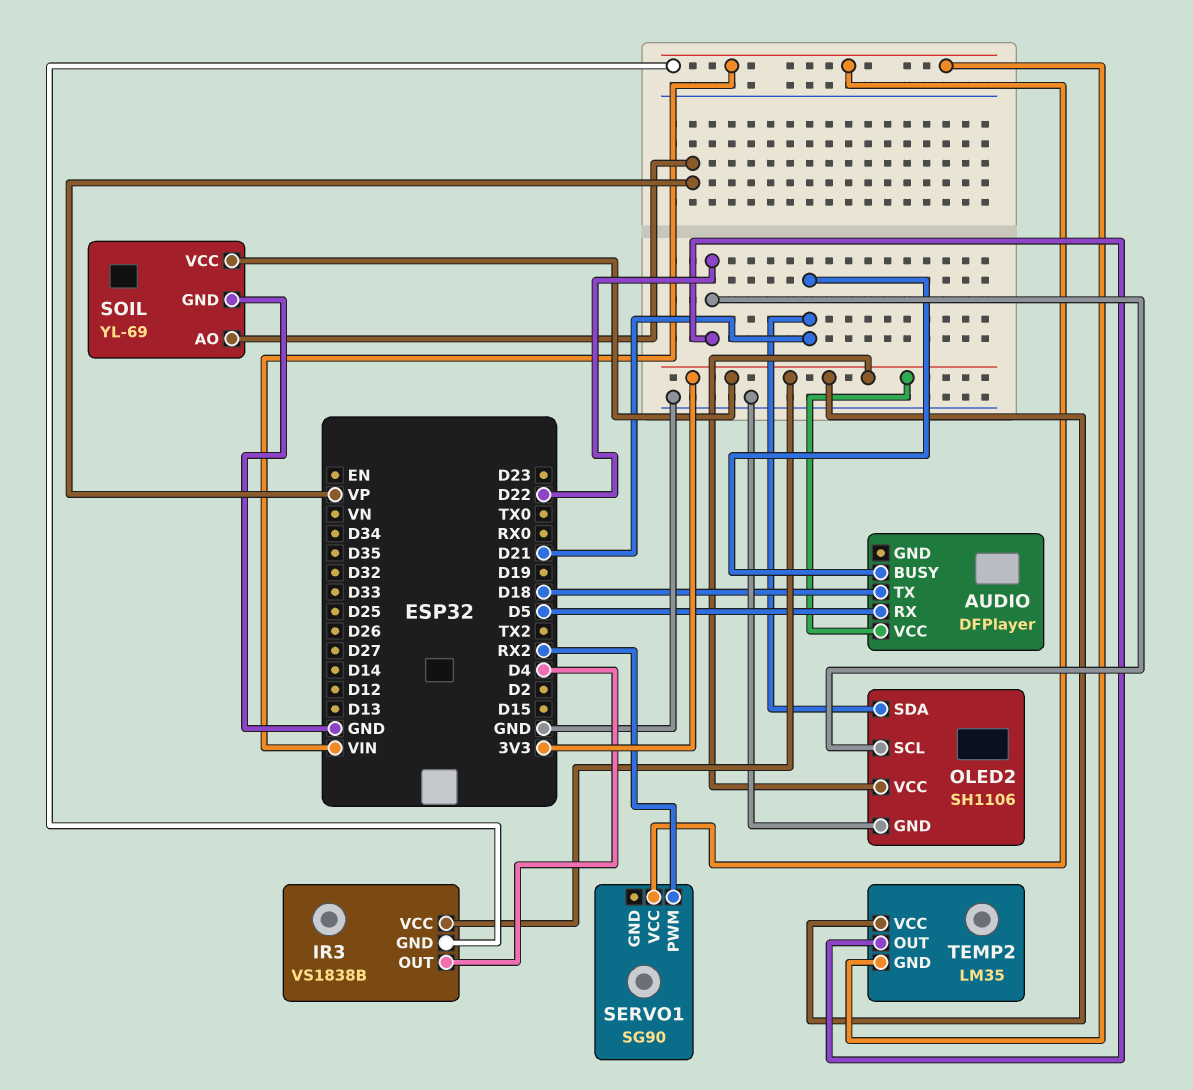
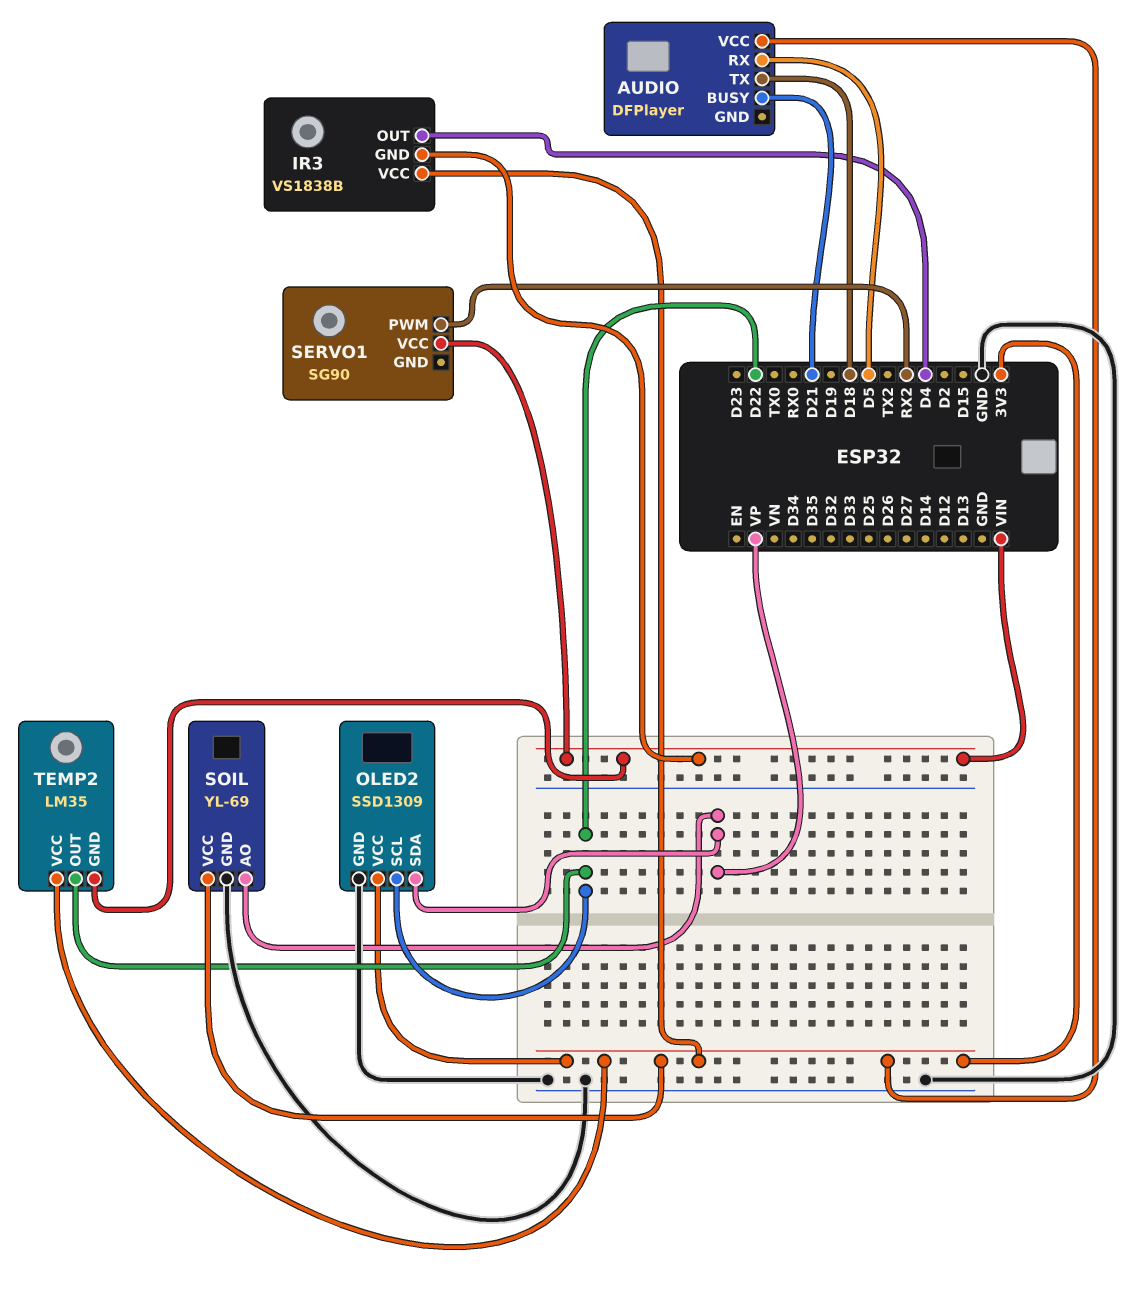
OLED2: SH1106 -> SSD1309
OLED2 pin SDA: D21 -> VP

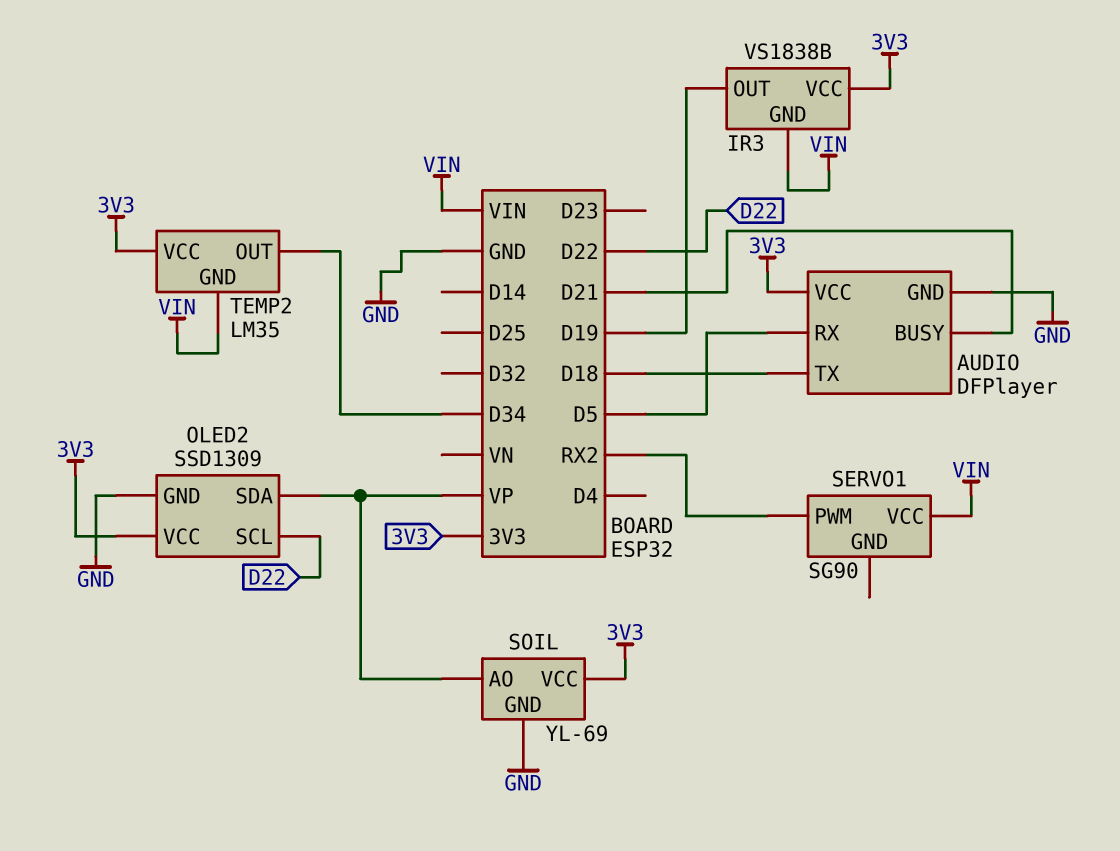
AUDIO pin GND: none -> GND
IR3 pin OUT: D4 -> D19
TEMP2 pin OUT: D22 -> D34

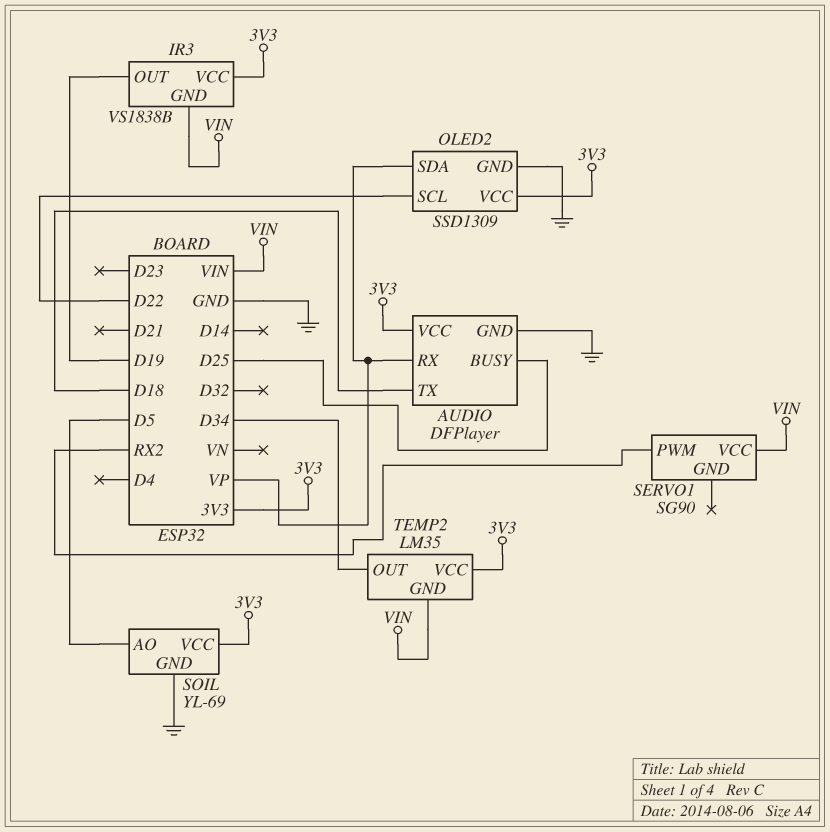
AUDIO pin BUSY: D21 -> D25
AUDIO pin RX: D5 -> VP
SOIL pin AO: VP -> D5

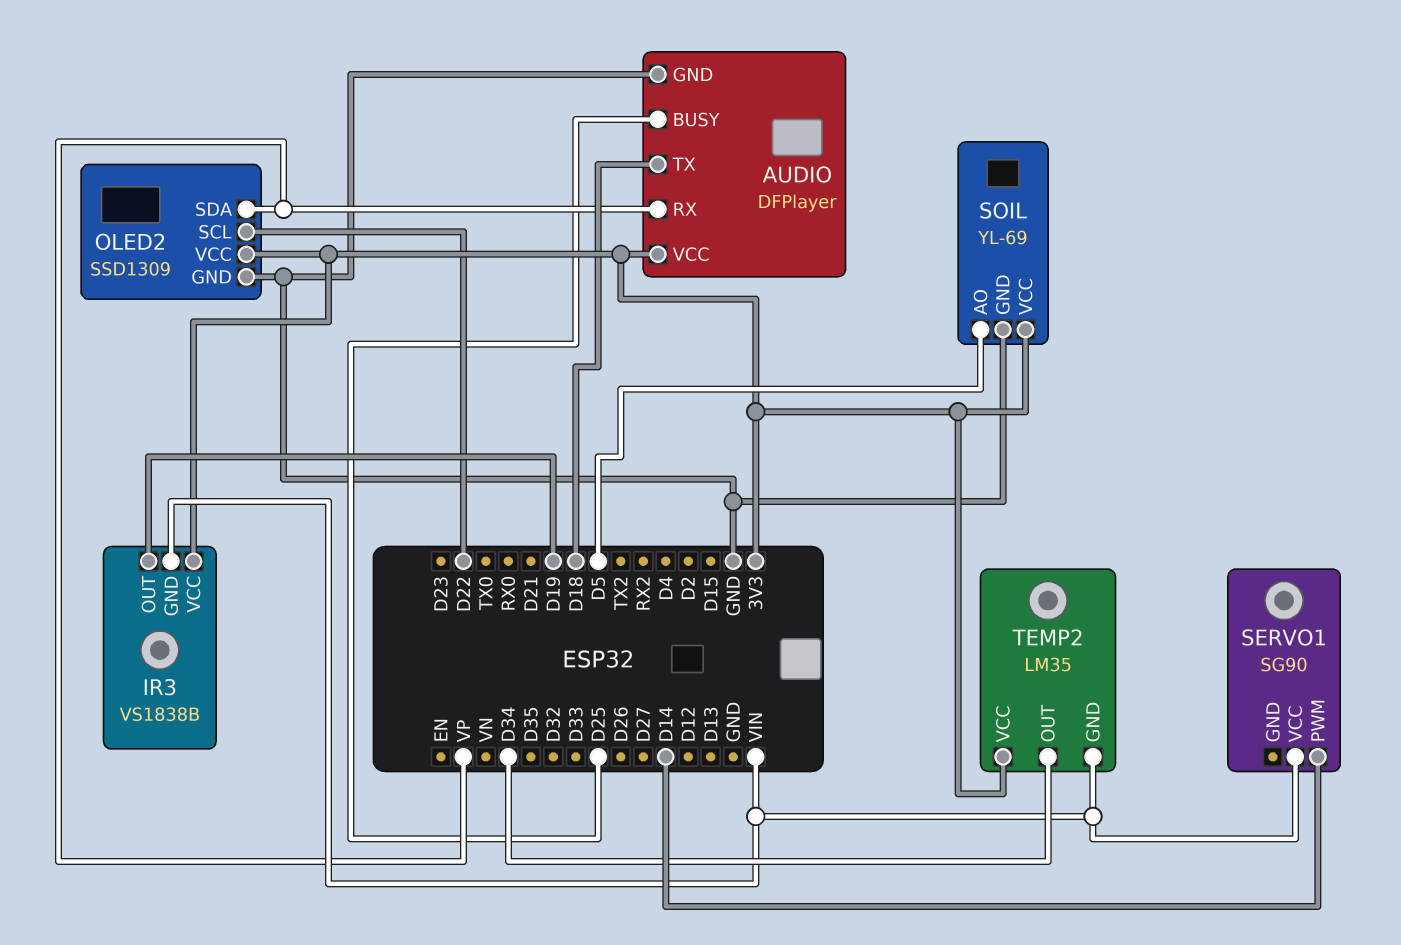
SERVO1 pin PWM: RX2 -> D14

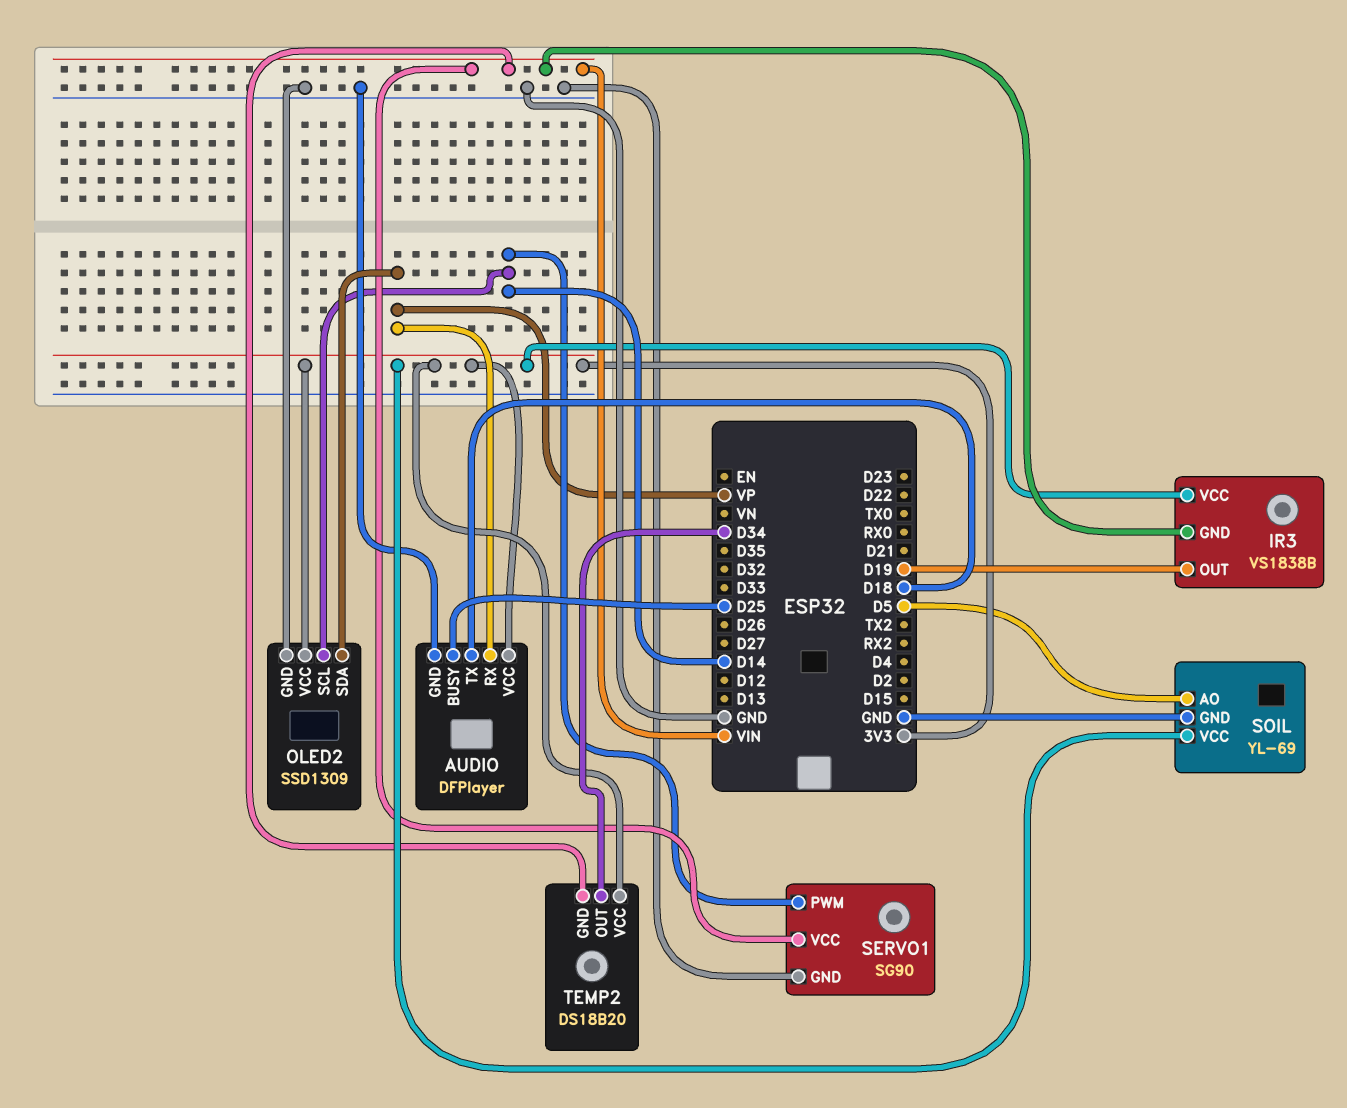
OLED2 pin SCL: D22 -> D14
SERVO1 pin GND: none -> GND
TEMP2: LM35 -> DS18B20

